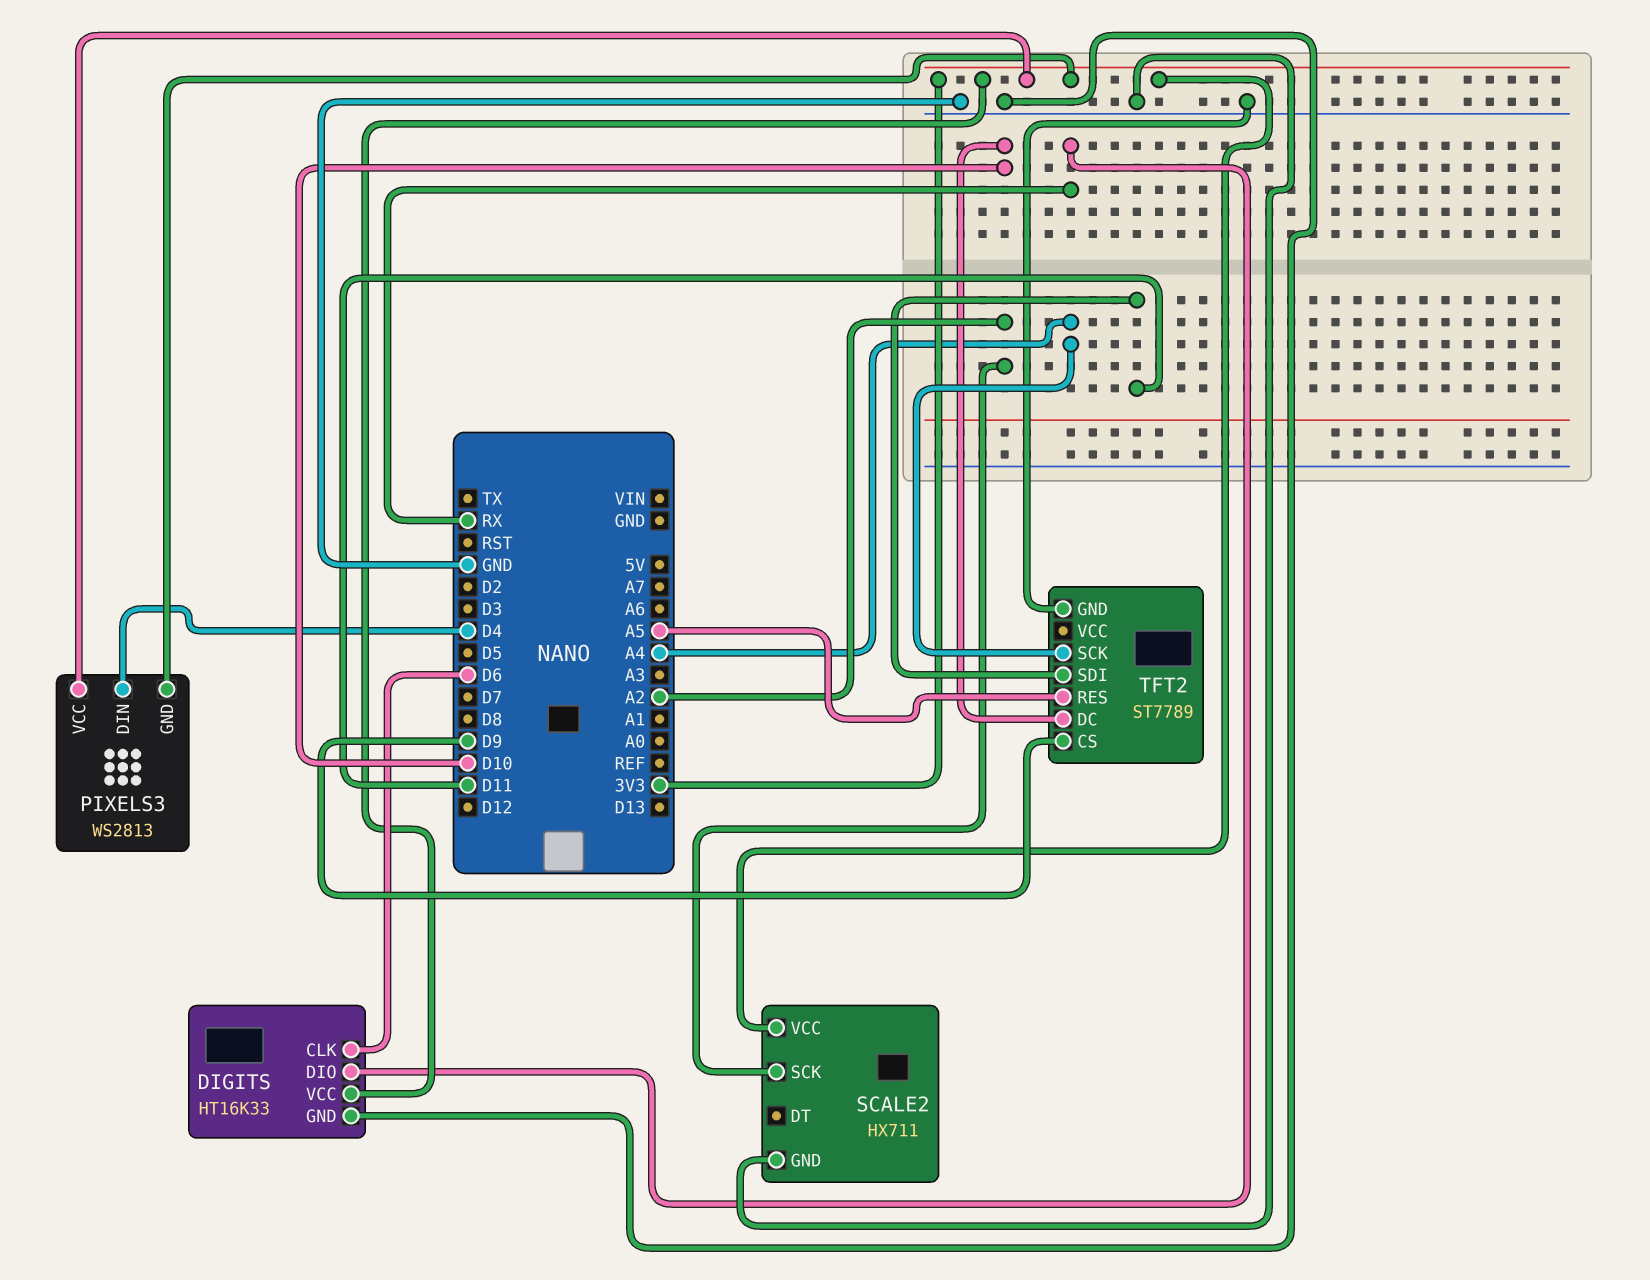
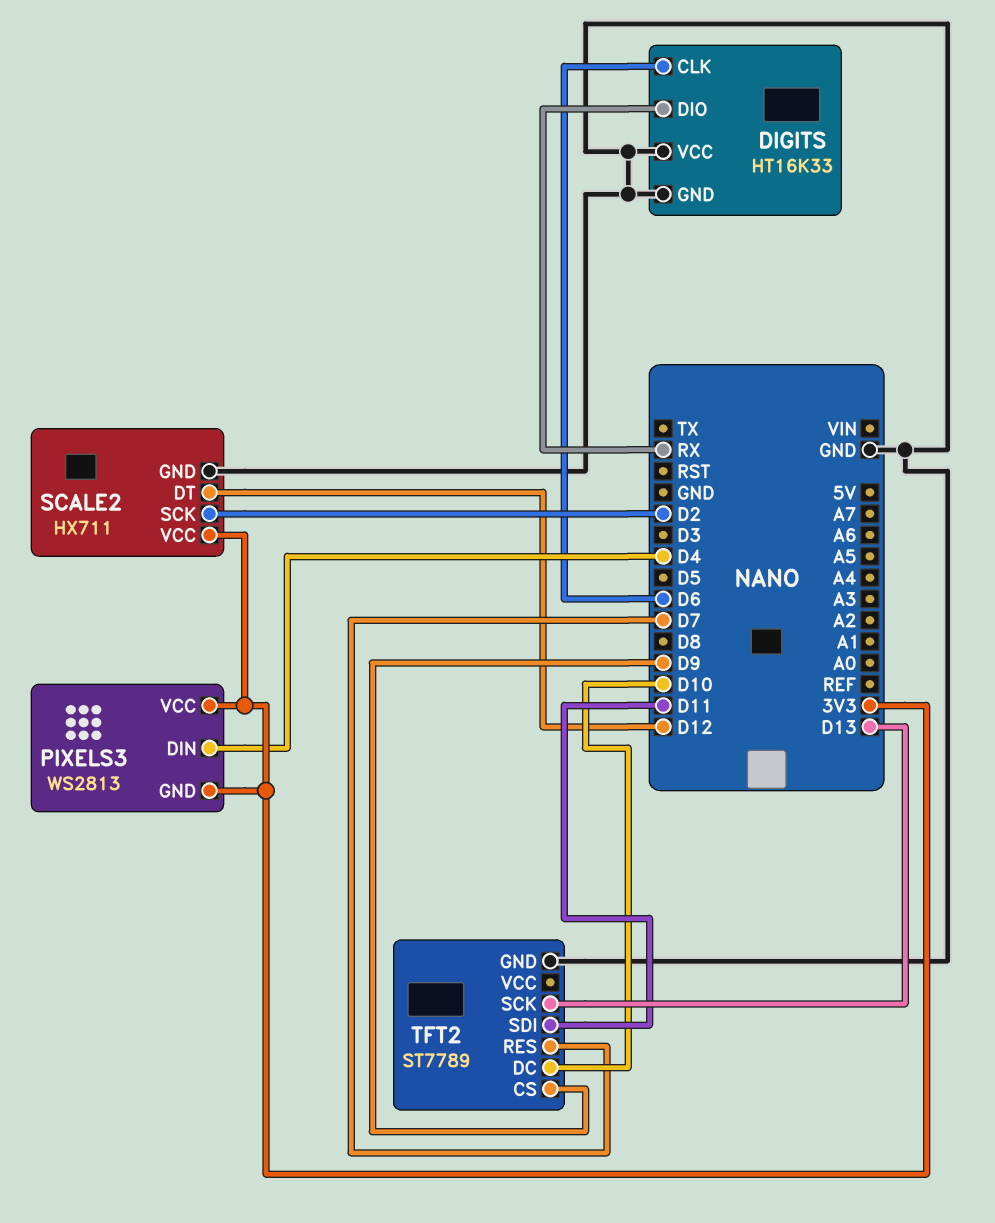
DIGITS pin VCC: 3V3 -> GND
SCALE2 pin DT: none -> D12
SCALE2 pin SCK: A2 -> D2
TFT2 pin RES: A5 -> D7
TFT2 pin SCK: A4 -> D13

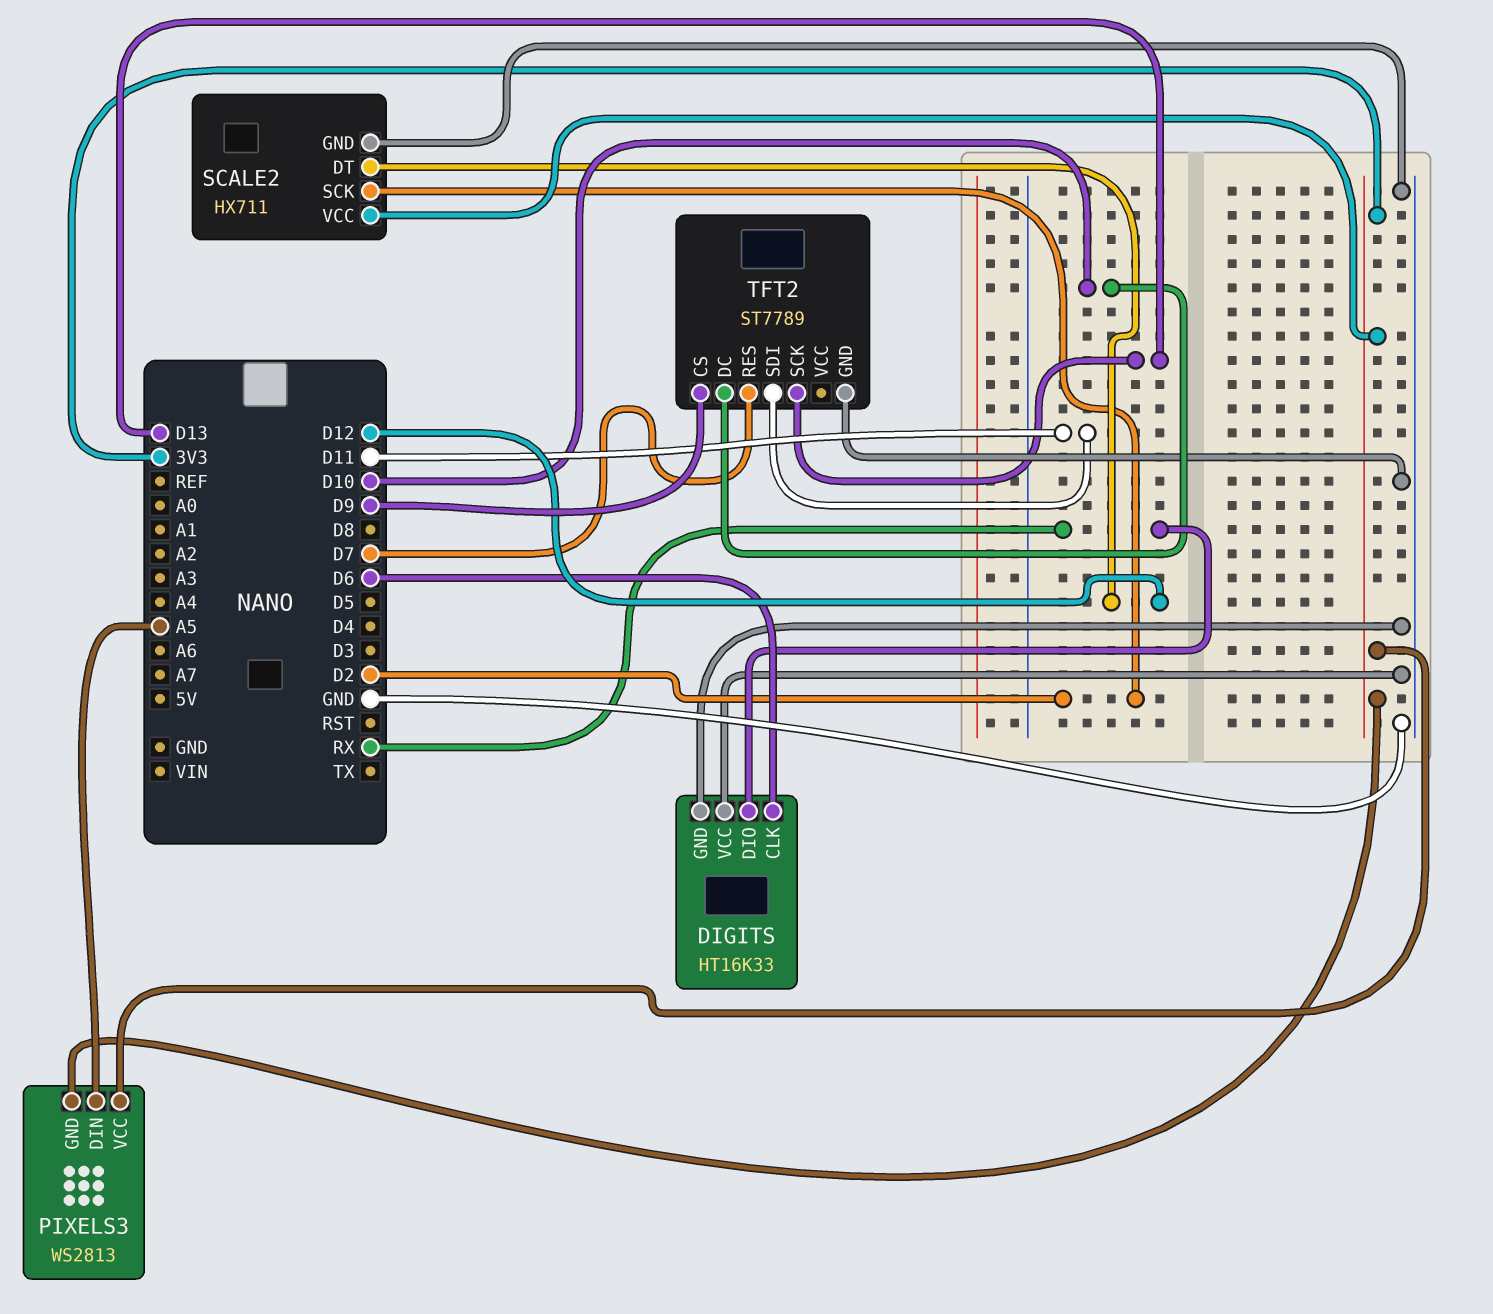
PIXELS3 pin DIN: D4 -> A5

